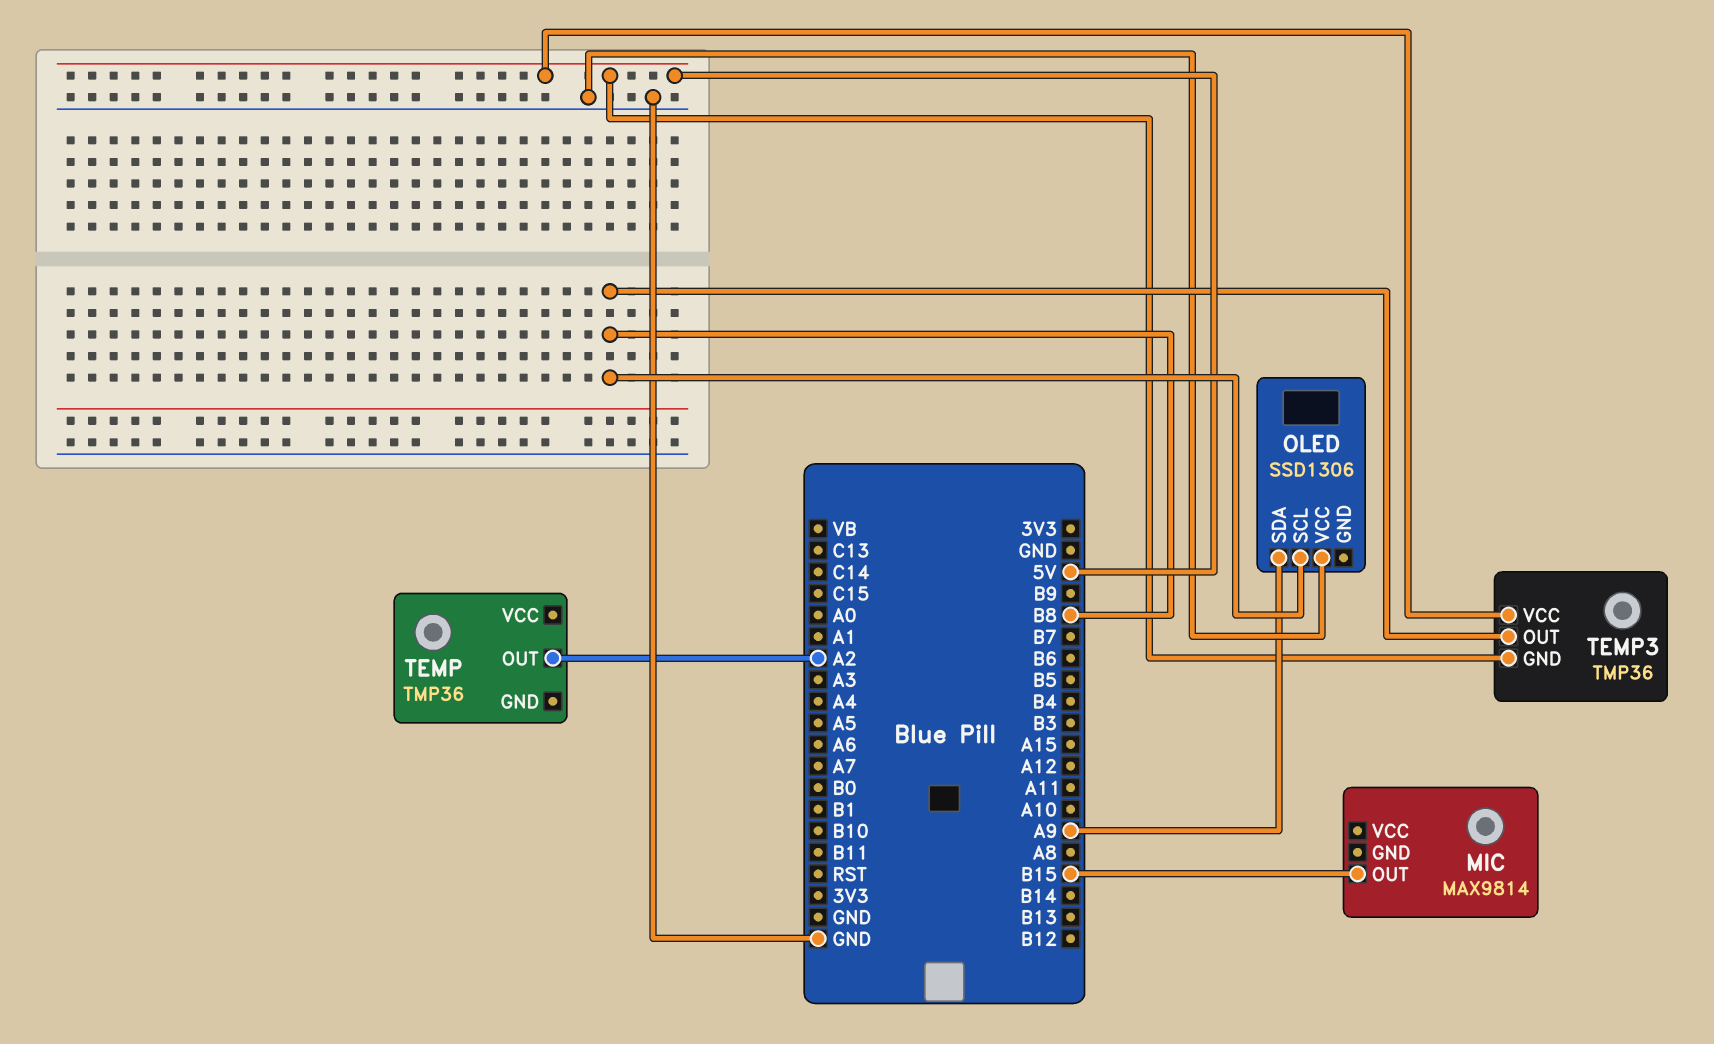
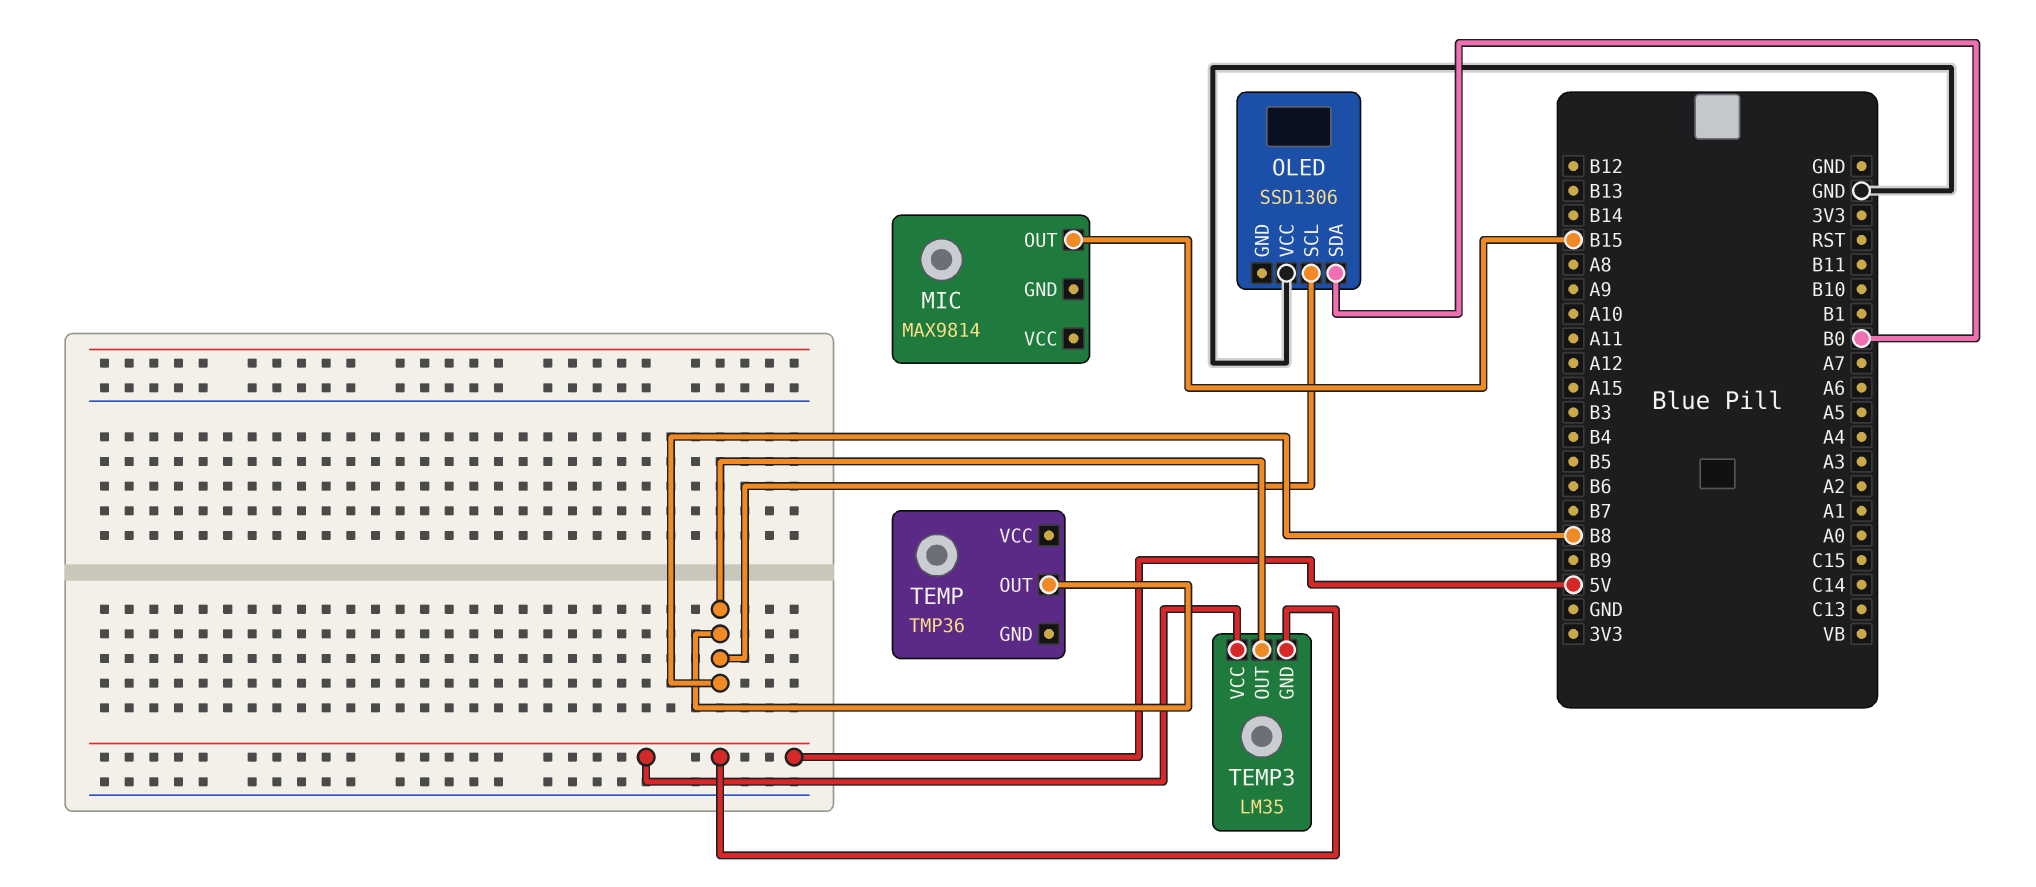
OLED pin SDA: A9 -> B0
TEMP pin OUT: A2 -> B8
TEMP3: TMP36 -> LM35

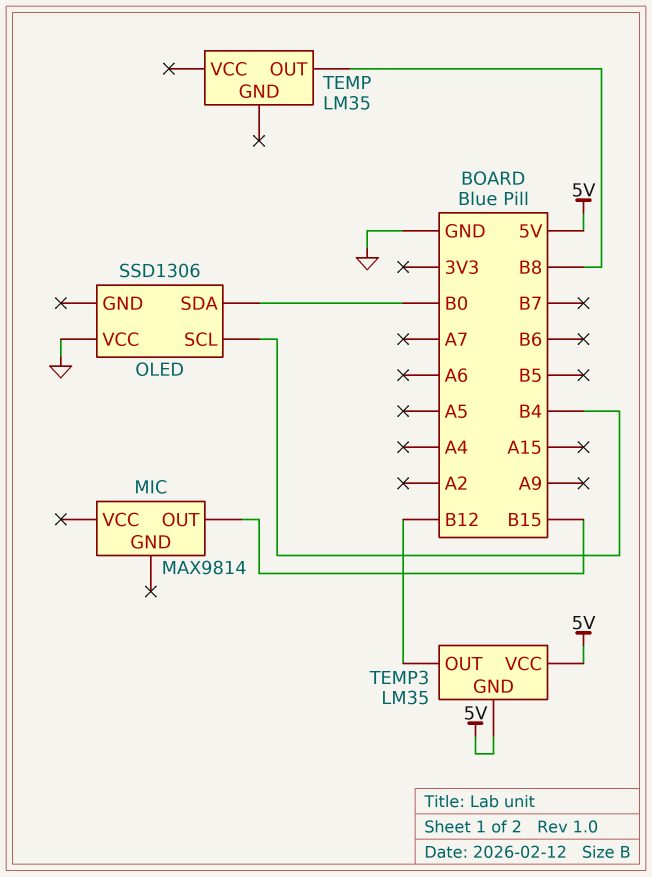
OLED pin SCL: B8 -> B4
TEMP: TMP36 -> LM35
TEMP3 pin OUT: B8 -> B12

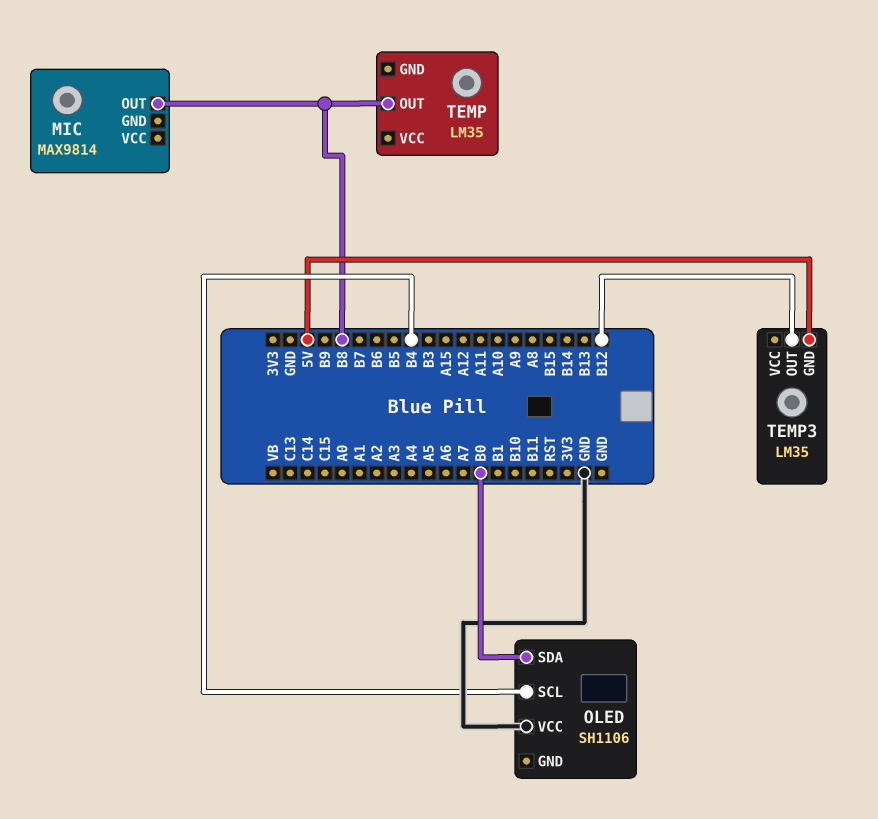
MIC pin OUT: B15 -> B8
OLED: SSD1306 -> SH1106
TEMP3 pin VCC: 5V -> none

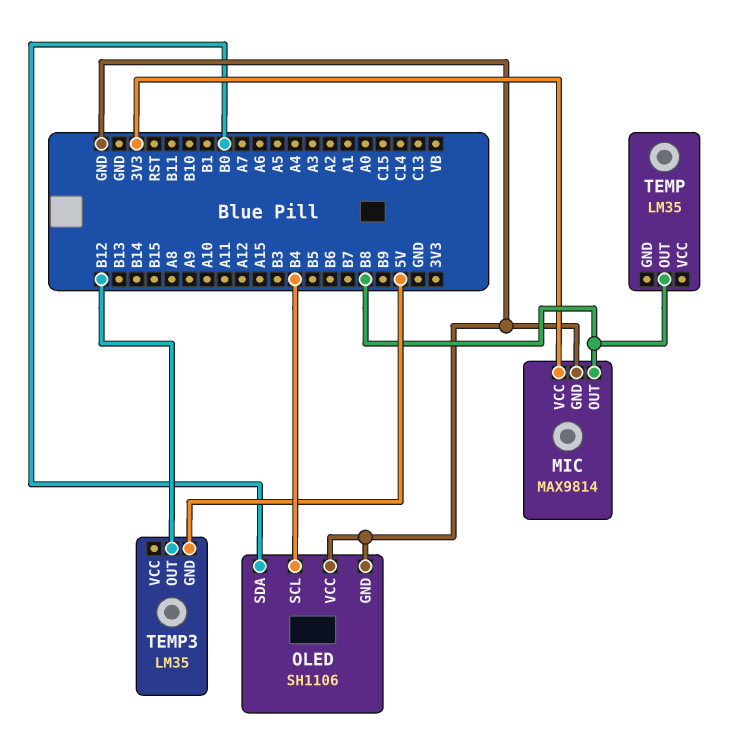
MIC pin GND: none -> GND
MIC pin VCC: none -> 3V3
OLED pin GND: none -> GND

